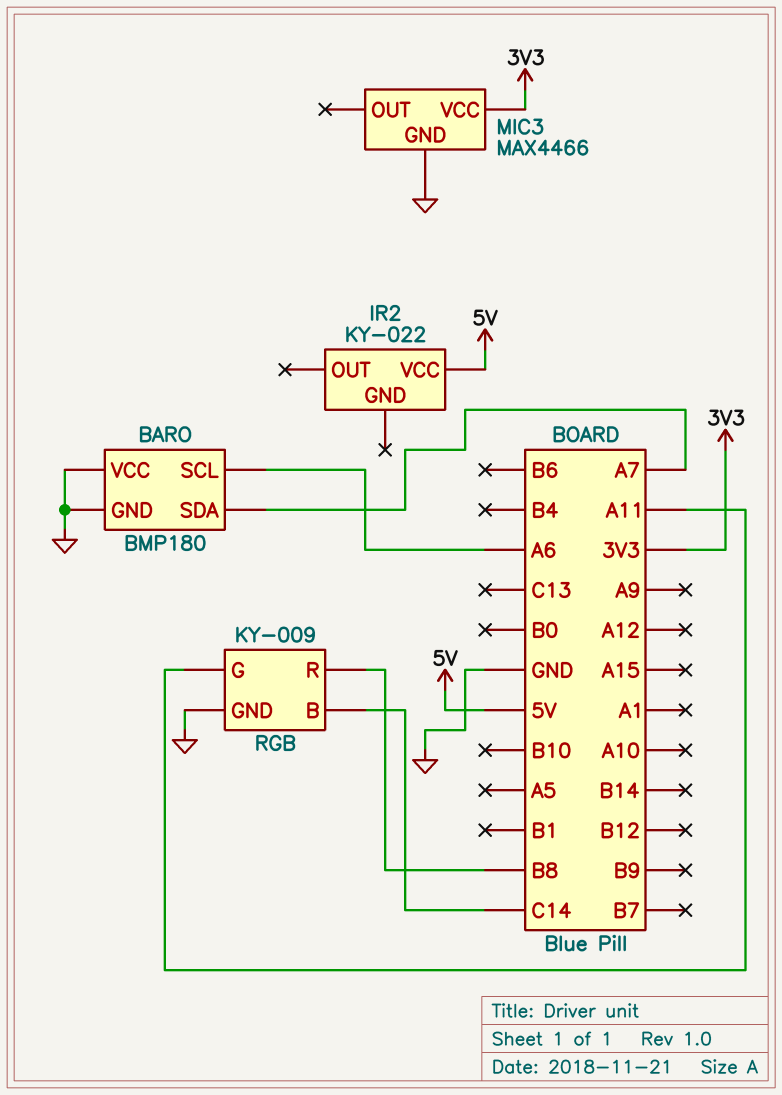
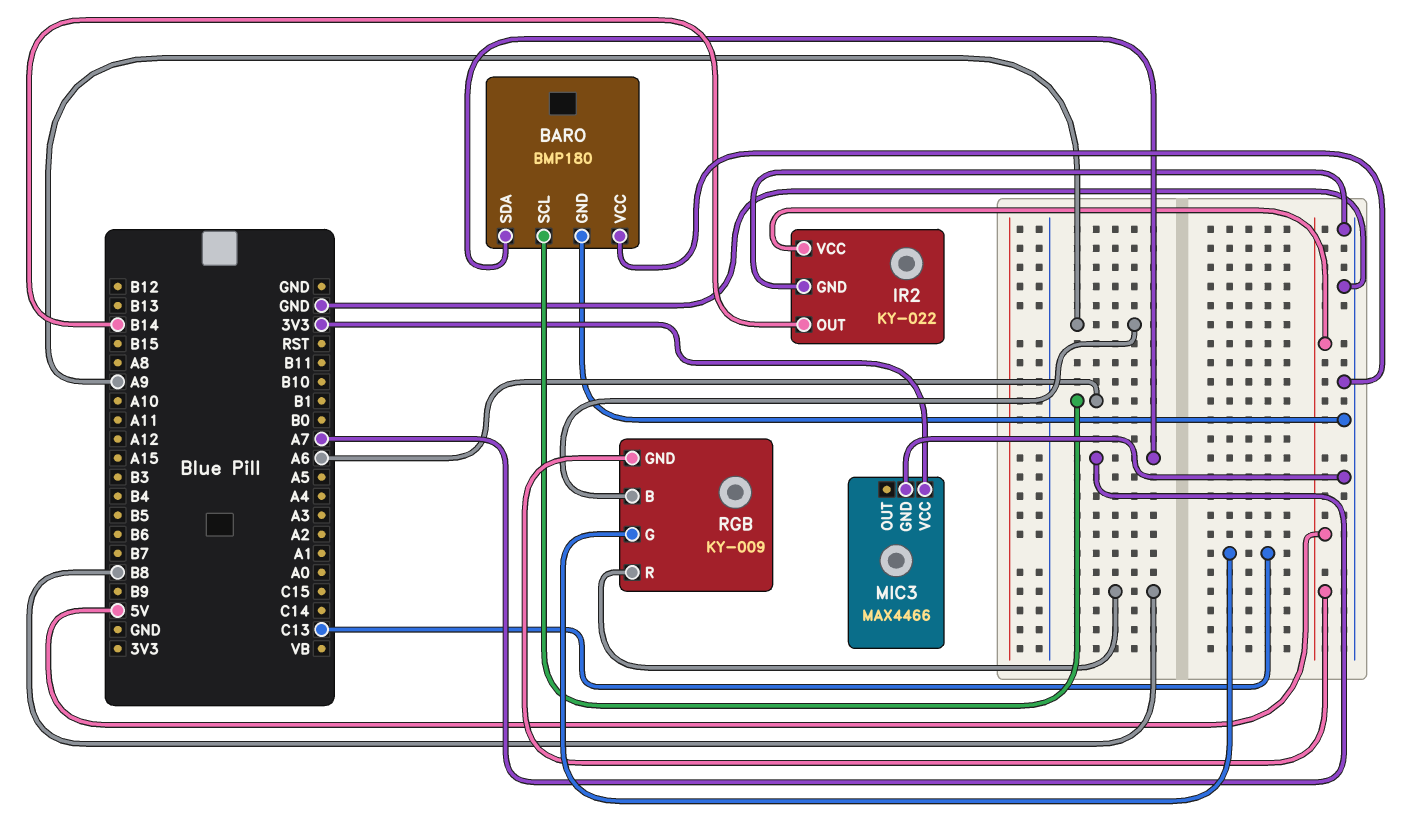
IR2 pin GND: none -> GND
IR2 pin OUT: none -> B14
RGB pin B: C14 -> A9
RGB pin G: A11 -> C13
RGB pin GND: GND -> 5V

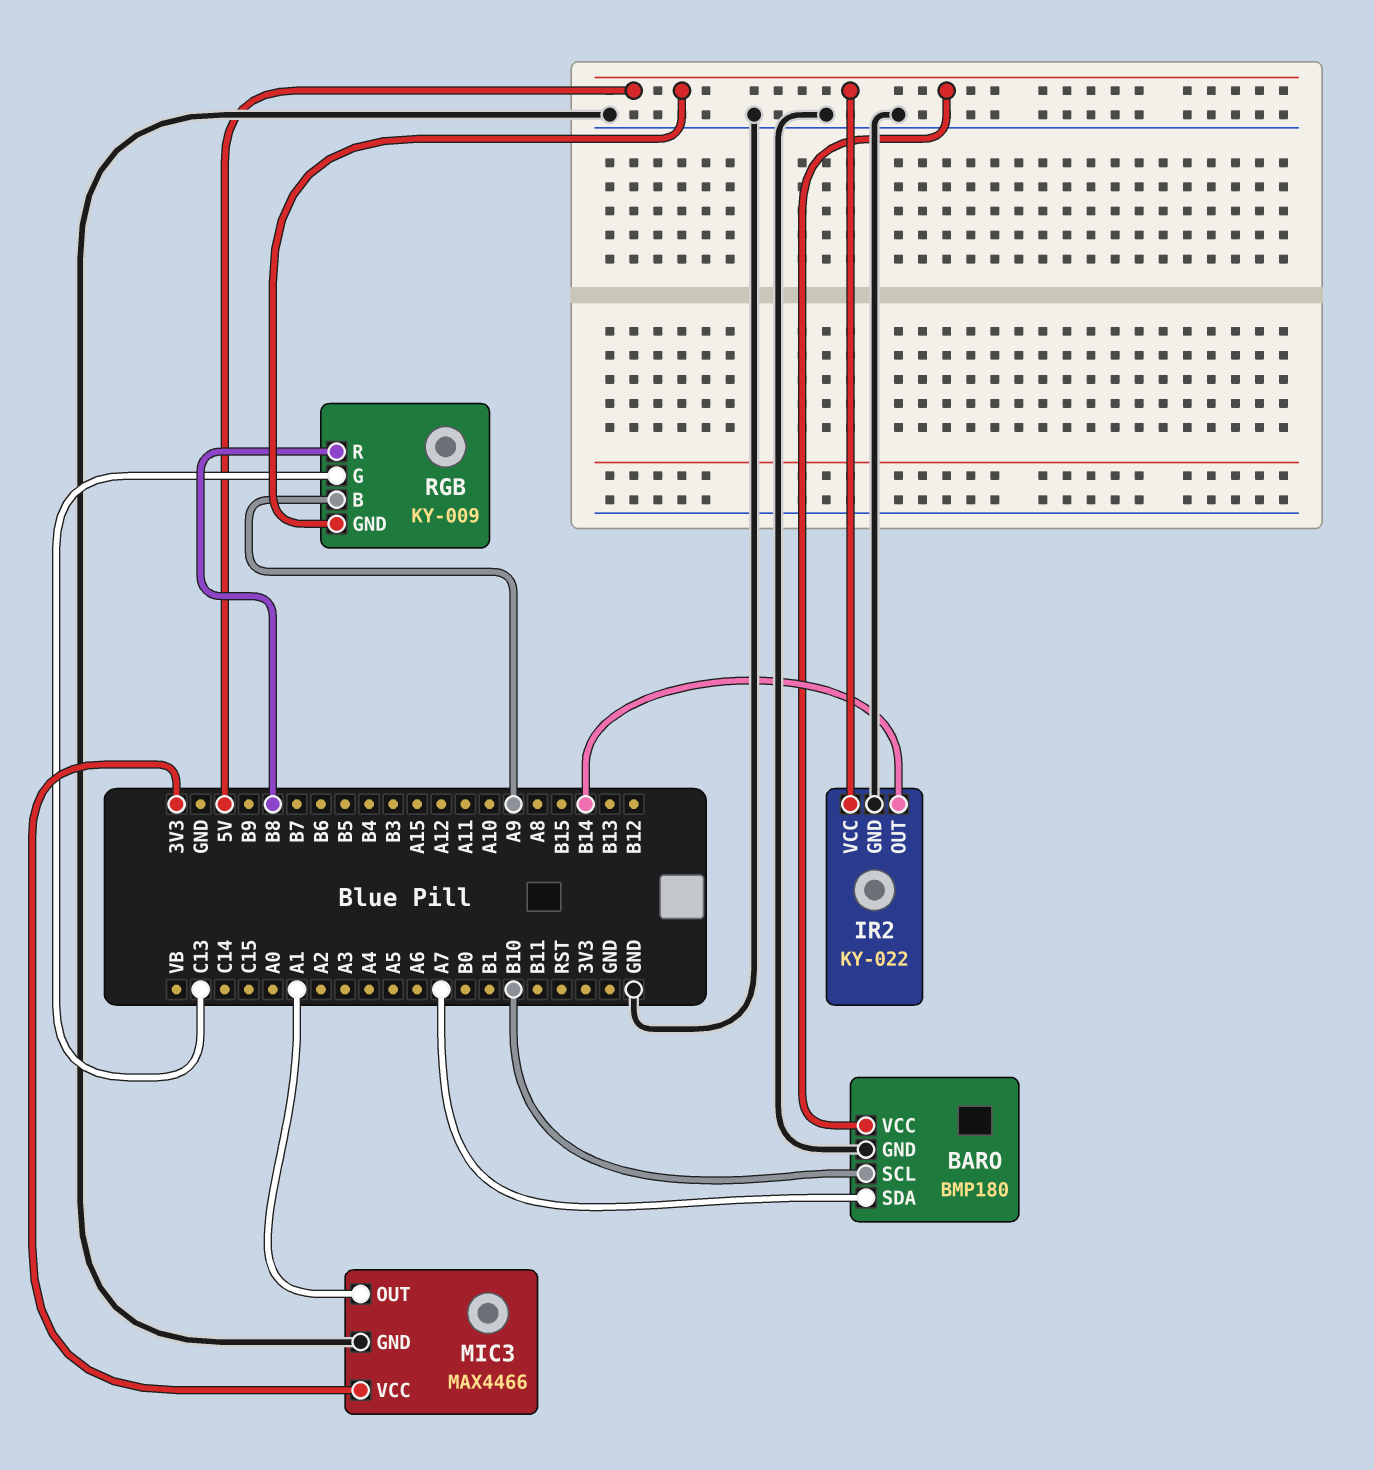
BARO pin SCL: A6 -> B10
BARO pin VCC: GND -> 5V
MIC3 pin OUT: none -> A1

